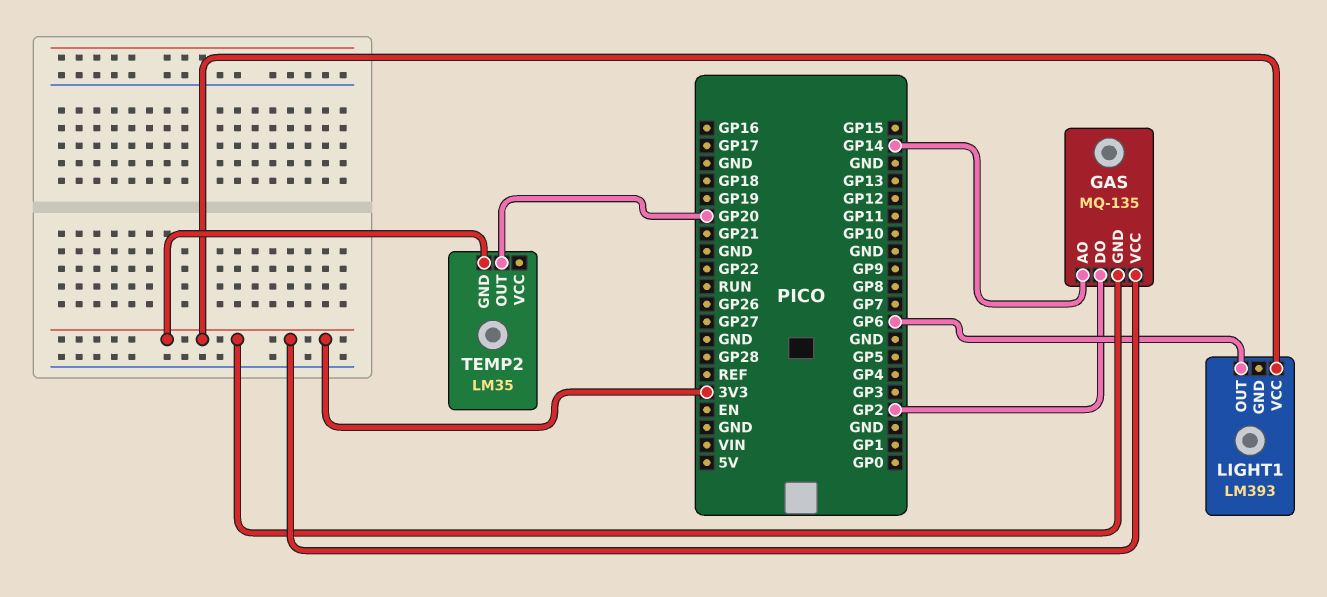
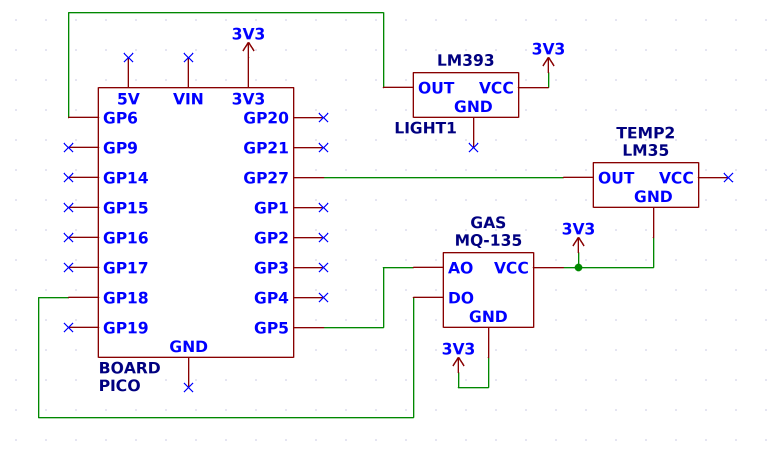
GAS pin AO: GP14 -> GP5
GAS pin DO: GP2 -> GP18
TEMP2 pin OUT: GP20 -> GP27

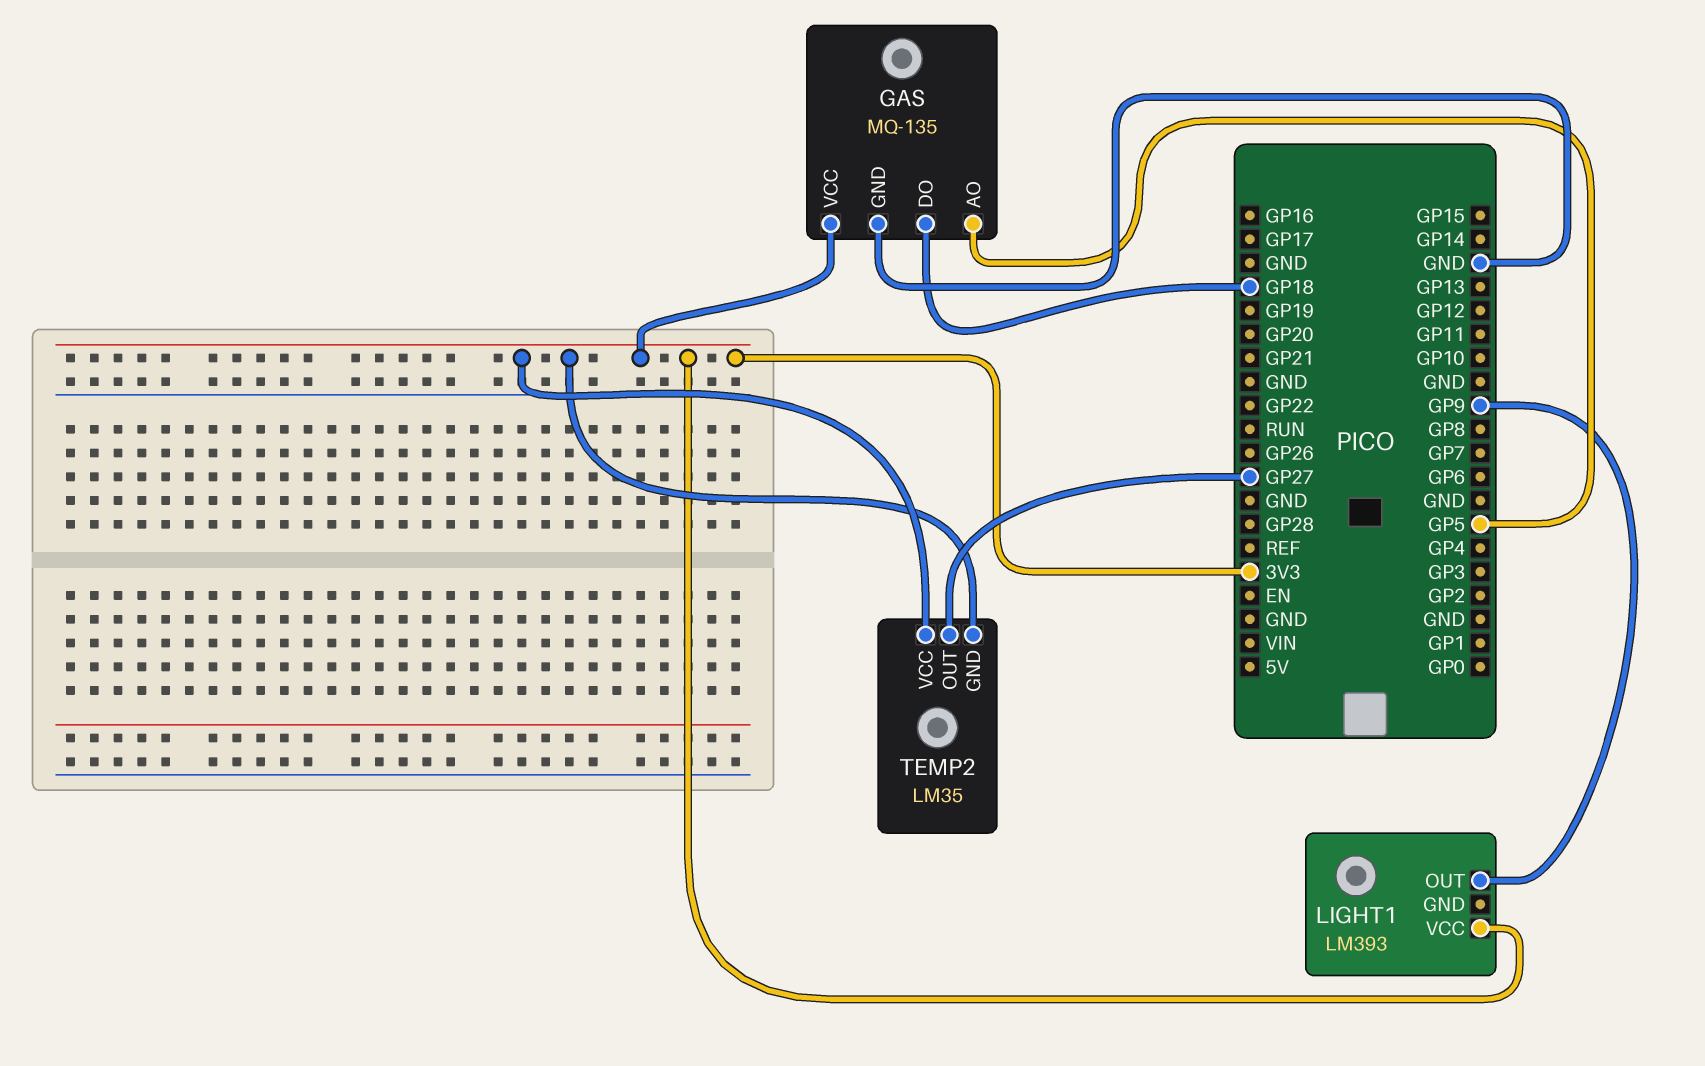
GAS pin GND: 3V3 -> GND
LIGHT1 pin OUT: GP6 -> GP9
TEMP2 pin VCC: none -> 3V3

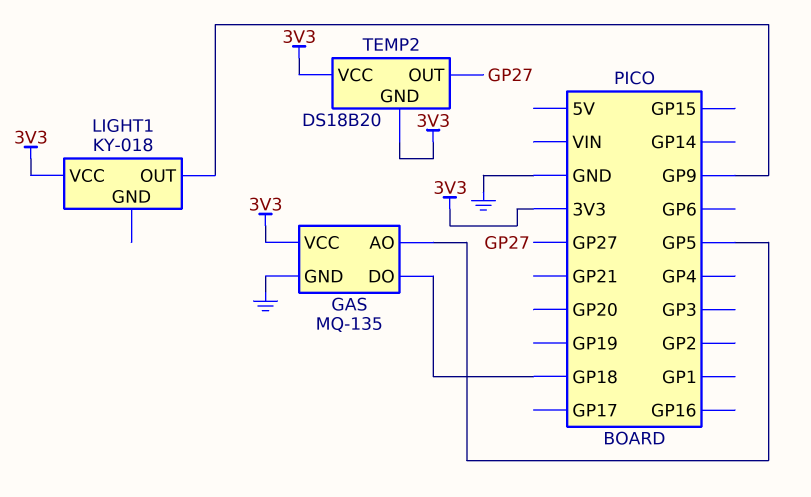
LIGHT1: LM393 -> KY-018
TEMP2: LM35 -> DS18B20

